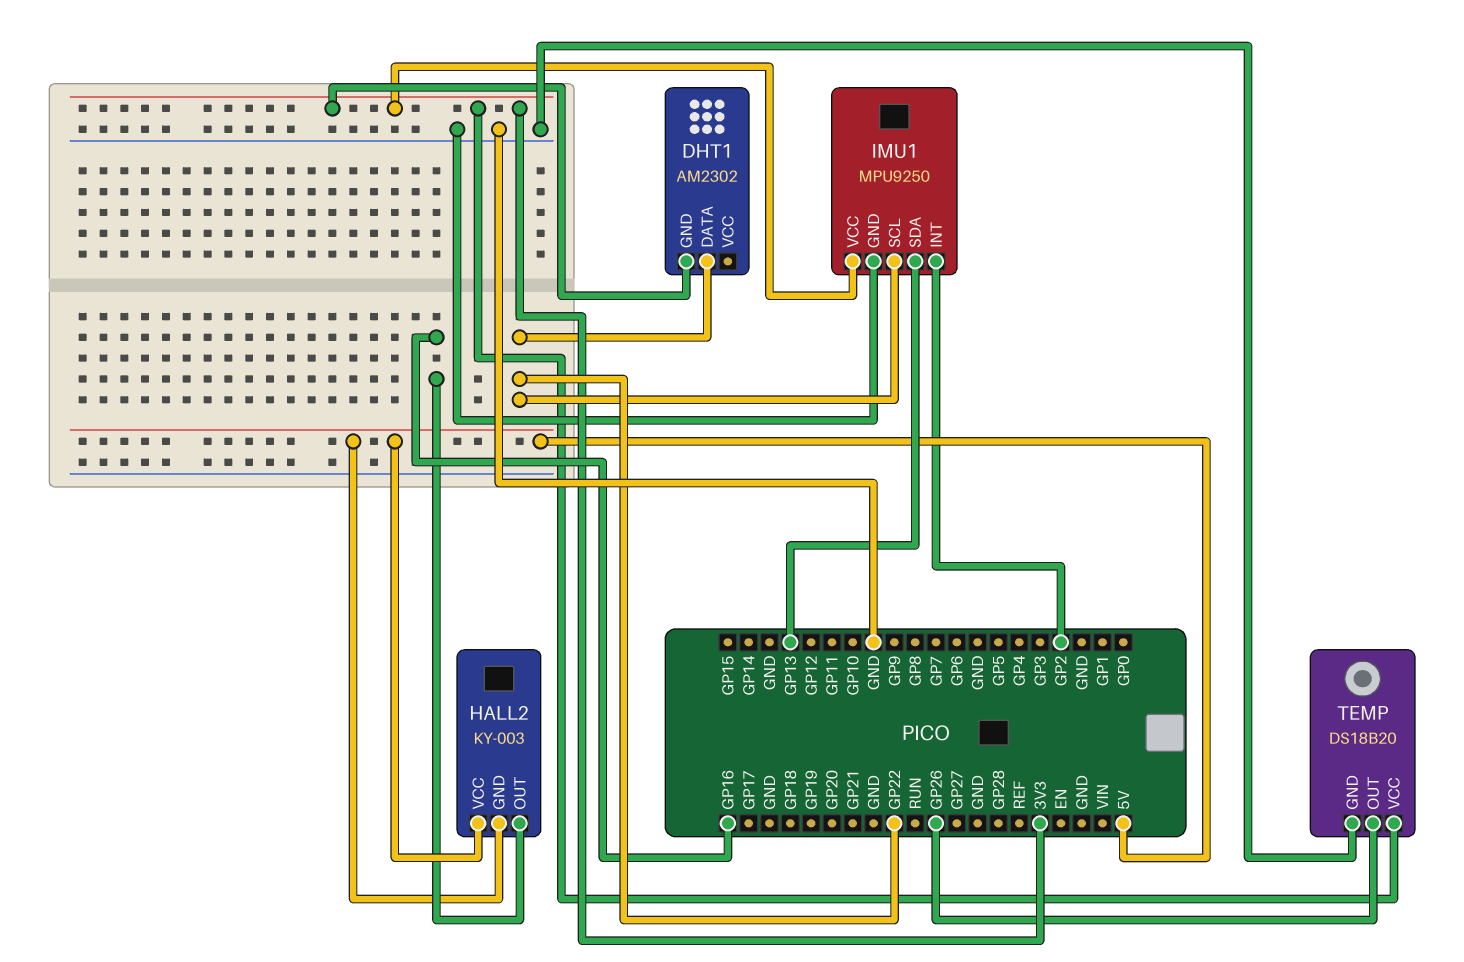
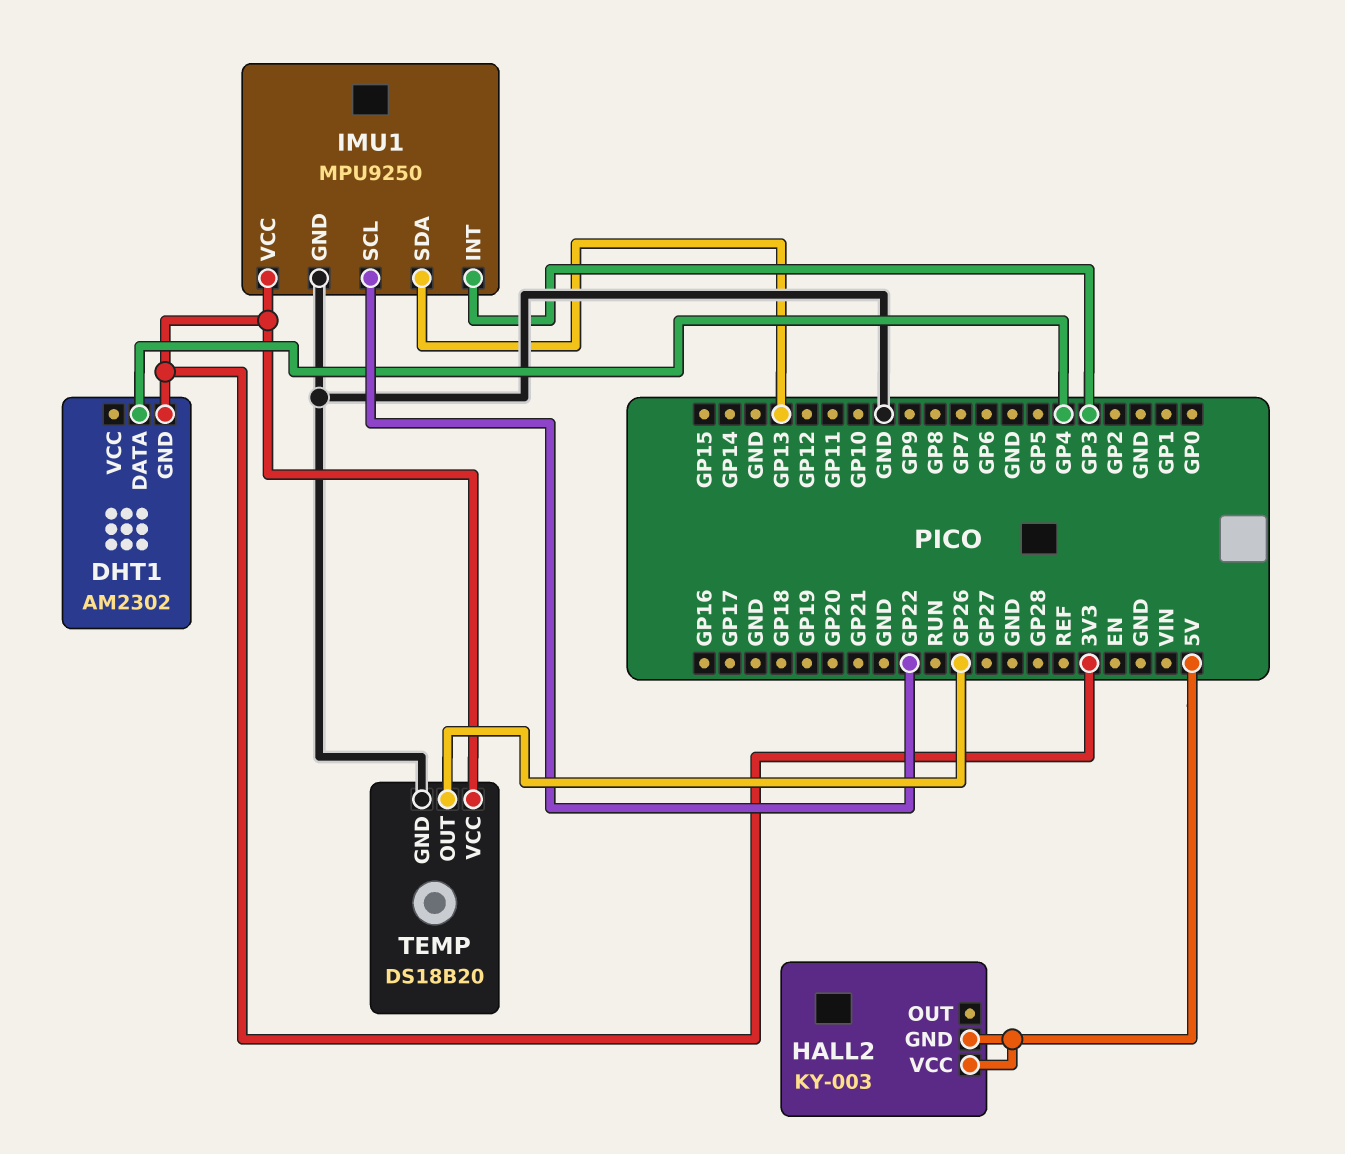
DHT1 pin DATA: GP22 -> GP4
HALL2 pin OUT: GP16 -> none
IMU1 pin INT: GP2 -> GP3

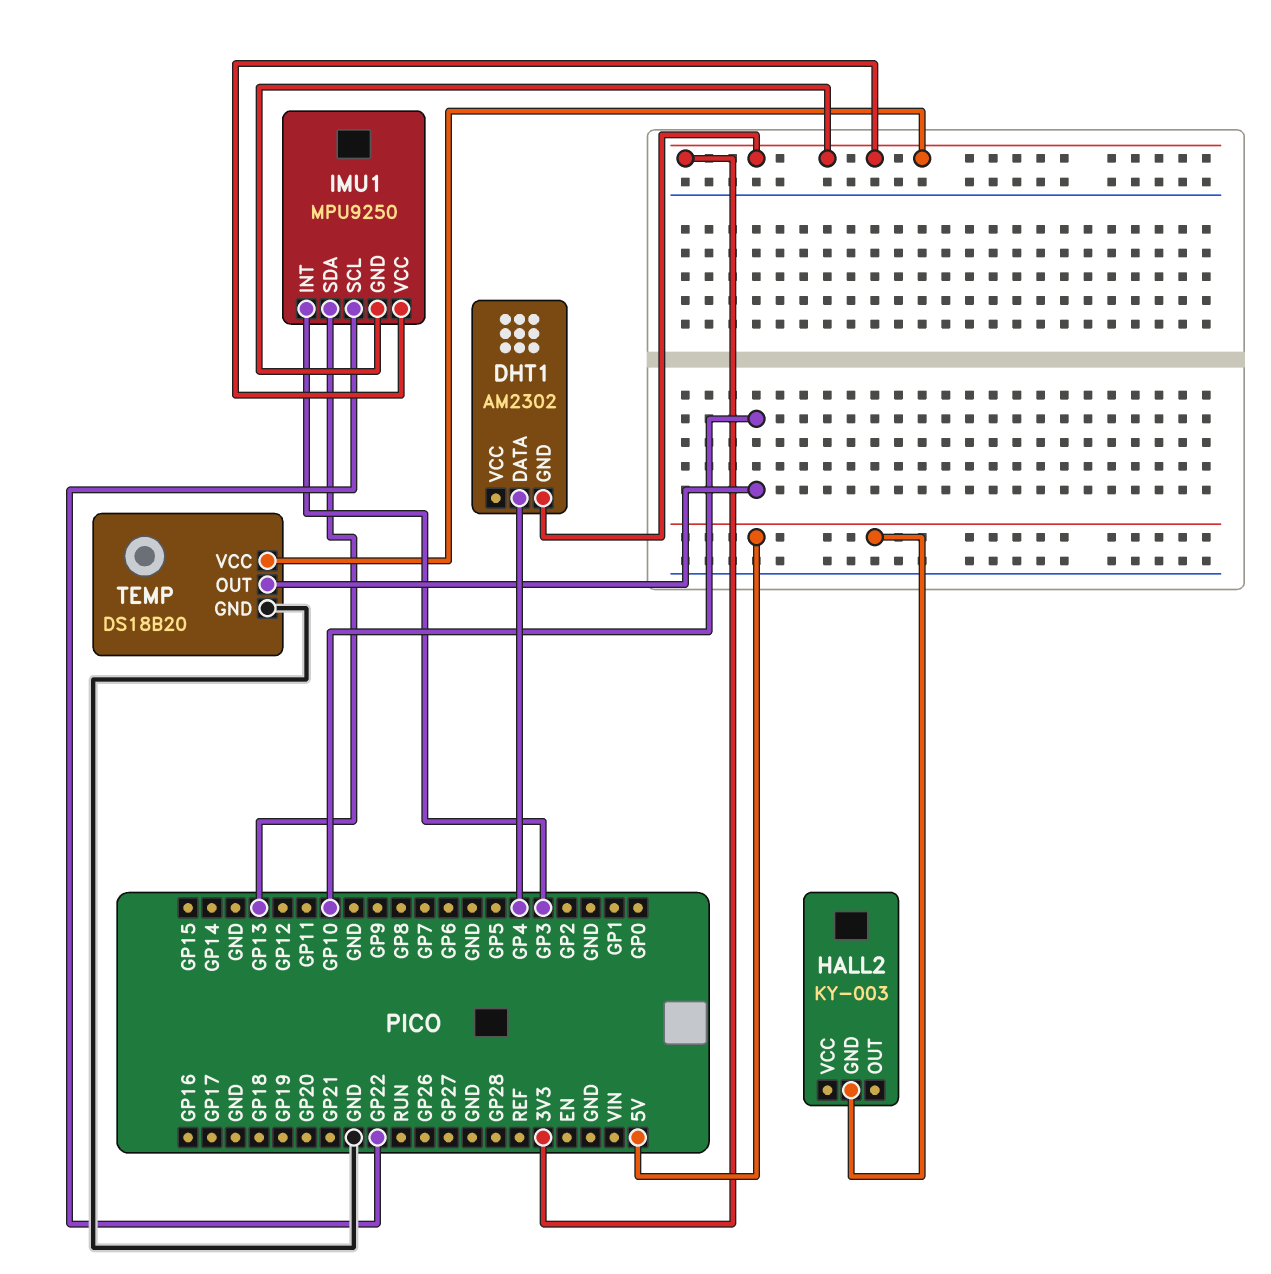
HALL2 pin VCC: 5V -> none
IMU1 pin GND: GND -> 3V3
TEMP pin OUT: GP26 -> GP10

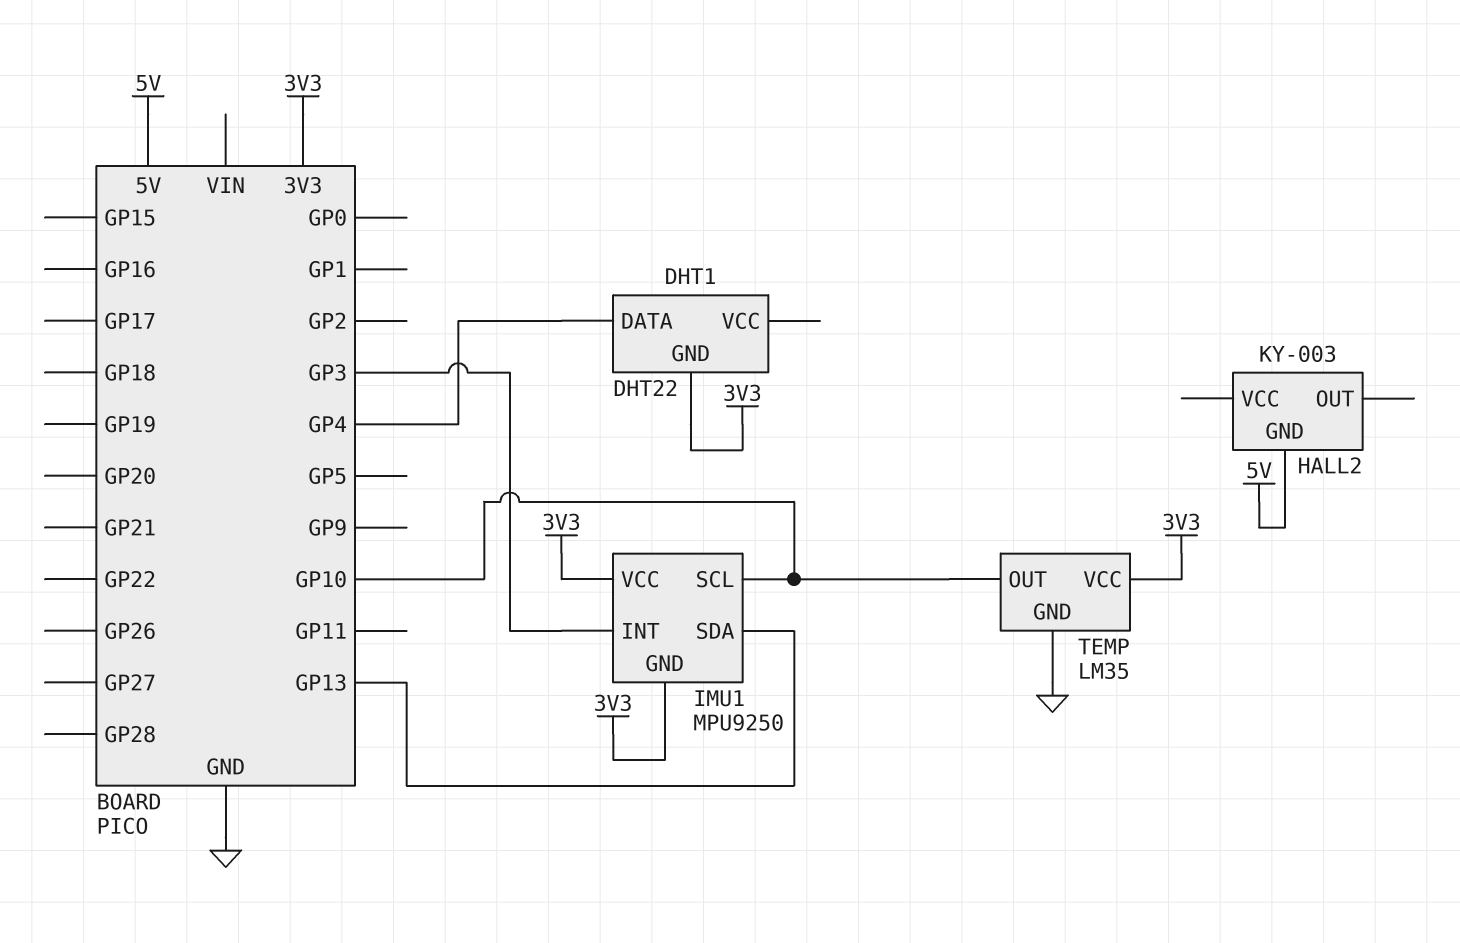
DHT1: AM2302 -> DHT22
IMU1 pin SCL: GP22 -> GP10
TEMP: DS18B20 -> LM35

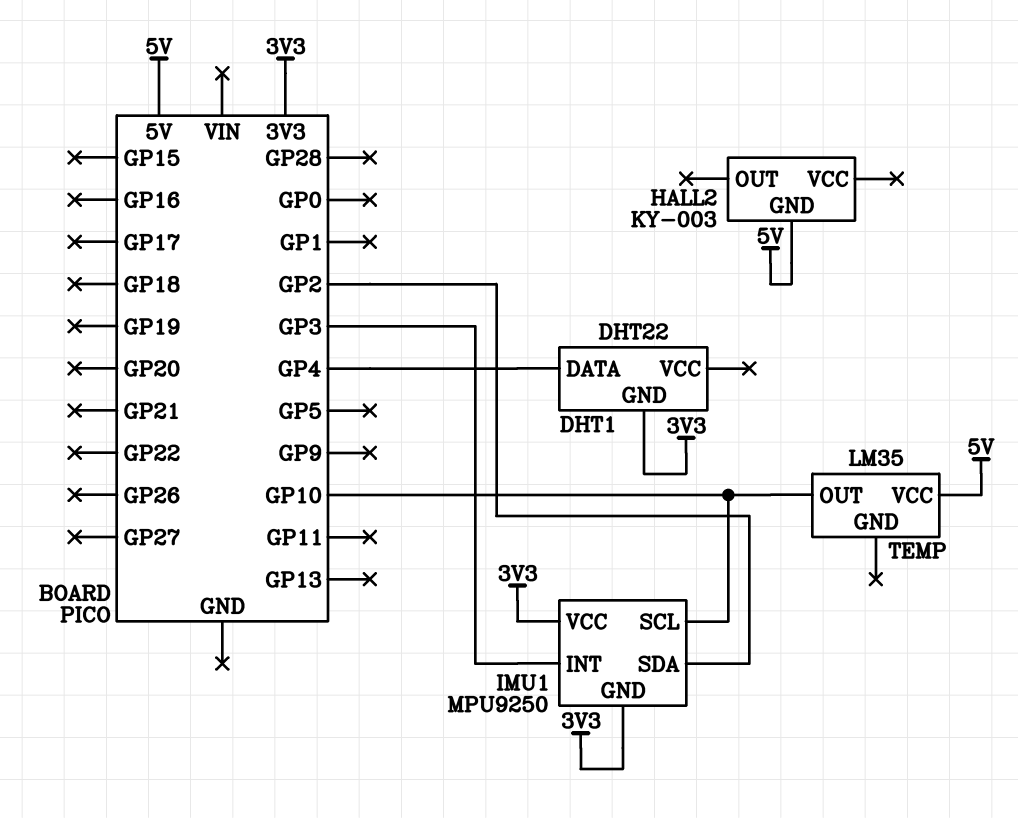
IMU1 pin SDA: GP13 -> GP2
TEMP pin GND: GND -> none
TEMP pin VCC: 3V3 -> 5V

